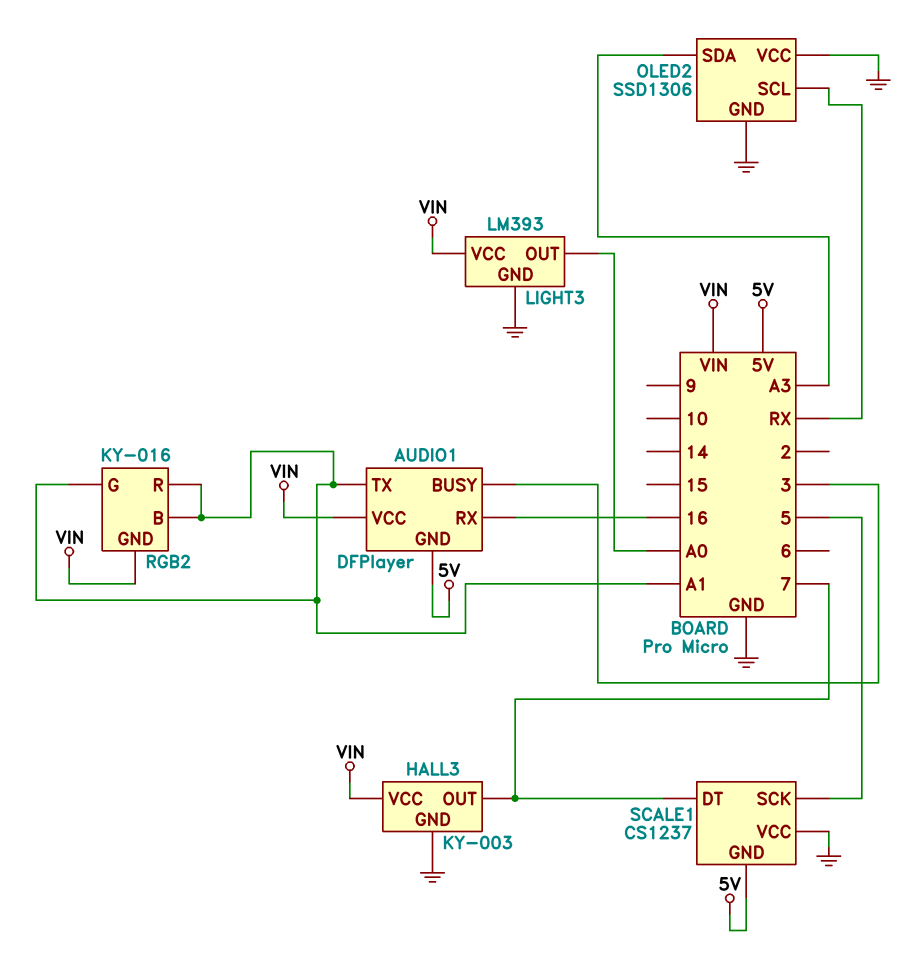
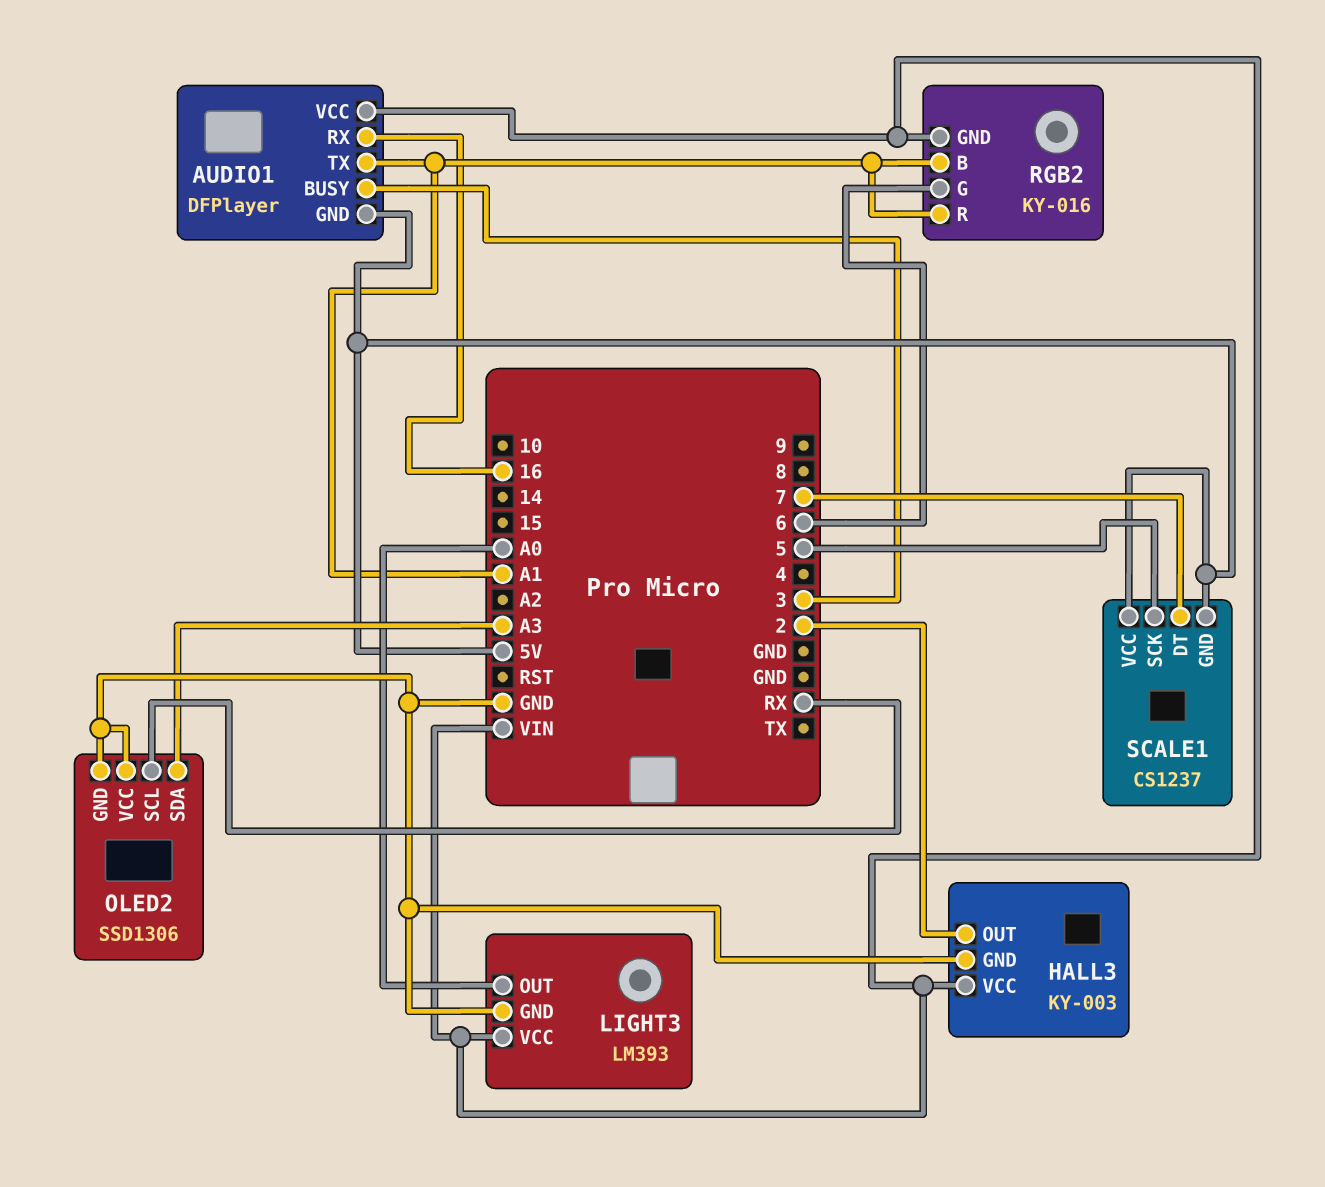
HALL3 pin OUT: 7 -> 2
RGB2 pin G: A1 -> 6
SCALE1 pin VCC: GND -> 5V

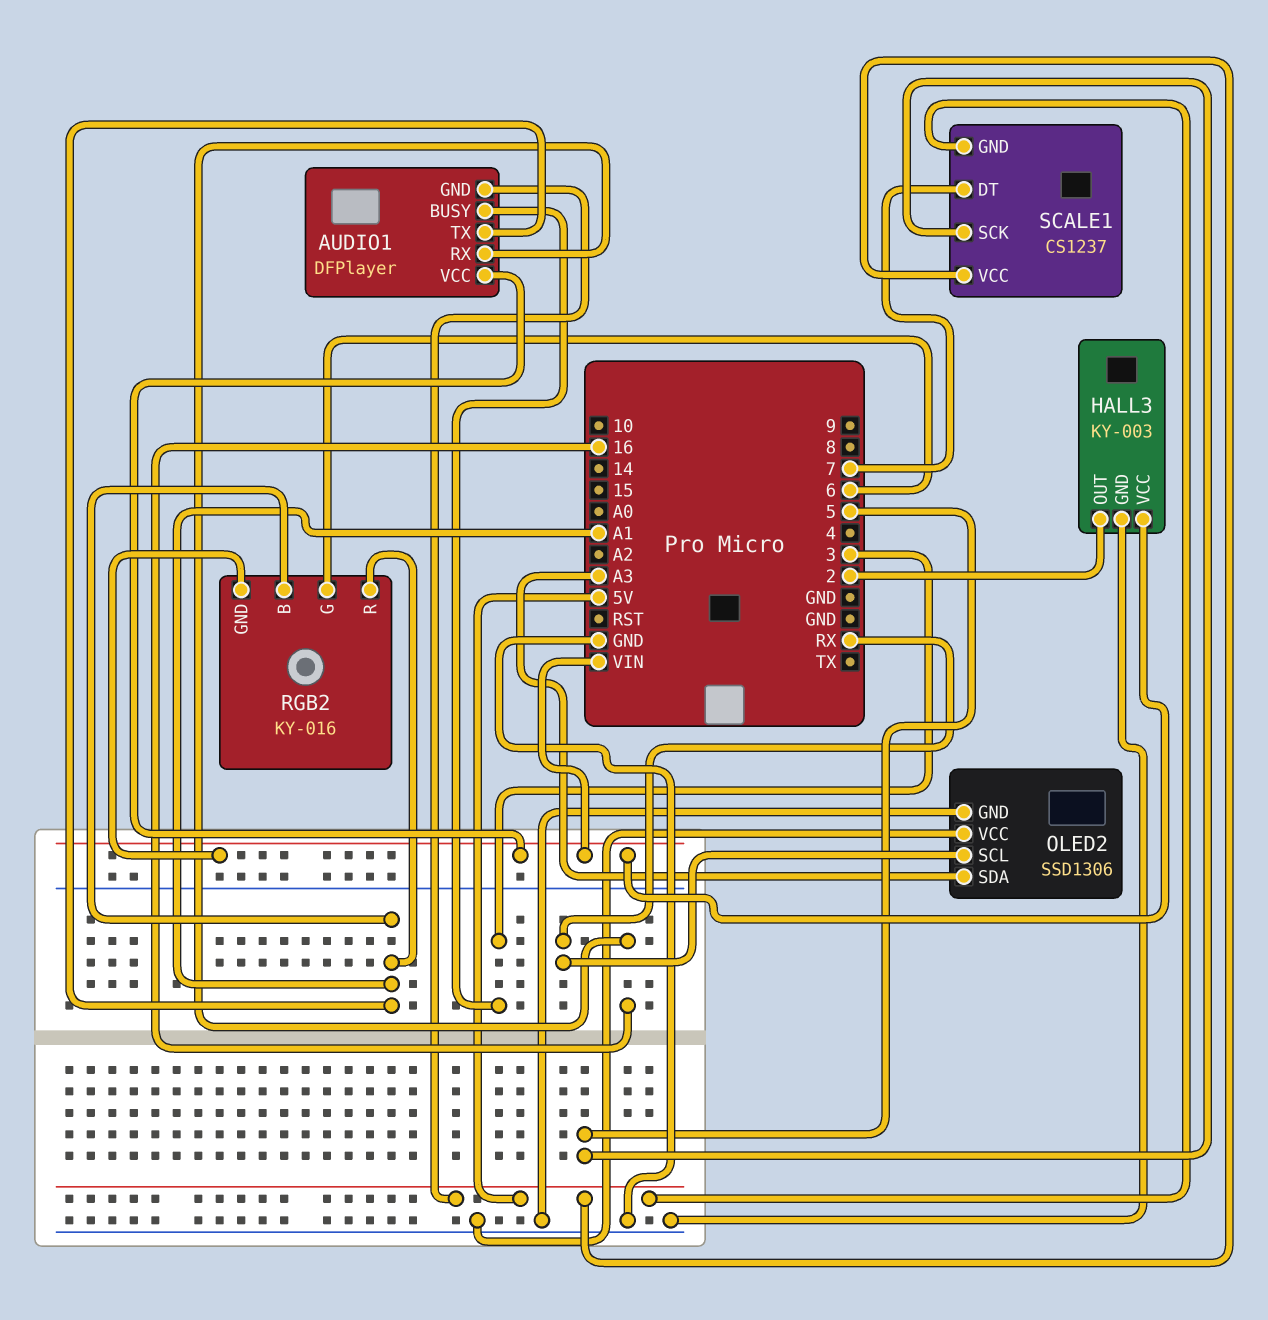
LIGHT3: LM393 -> none
LIGHT3 pin GND: GND -> none
LIGHT3 pin OUT: A0 -> none
LIGHT3 pin VCC: VIN -> none

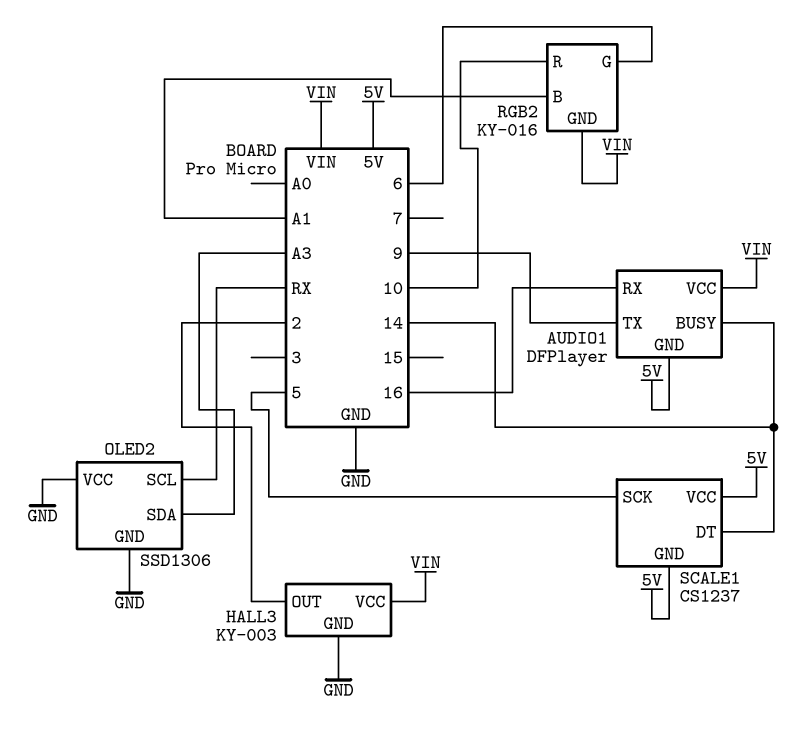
AUDIO1 pin BUSY: 3 -> 14
AUDIO1 pin TX: A1 -> 9
RGB2 pin R: A1 -> 10
SCALE1 pin DT: 7 -> 14

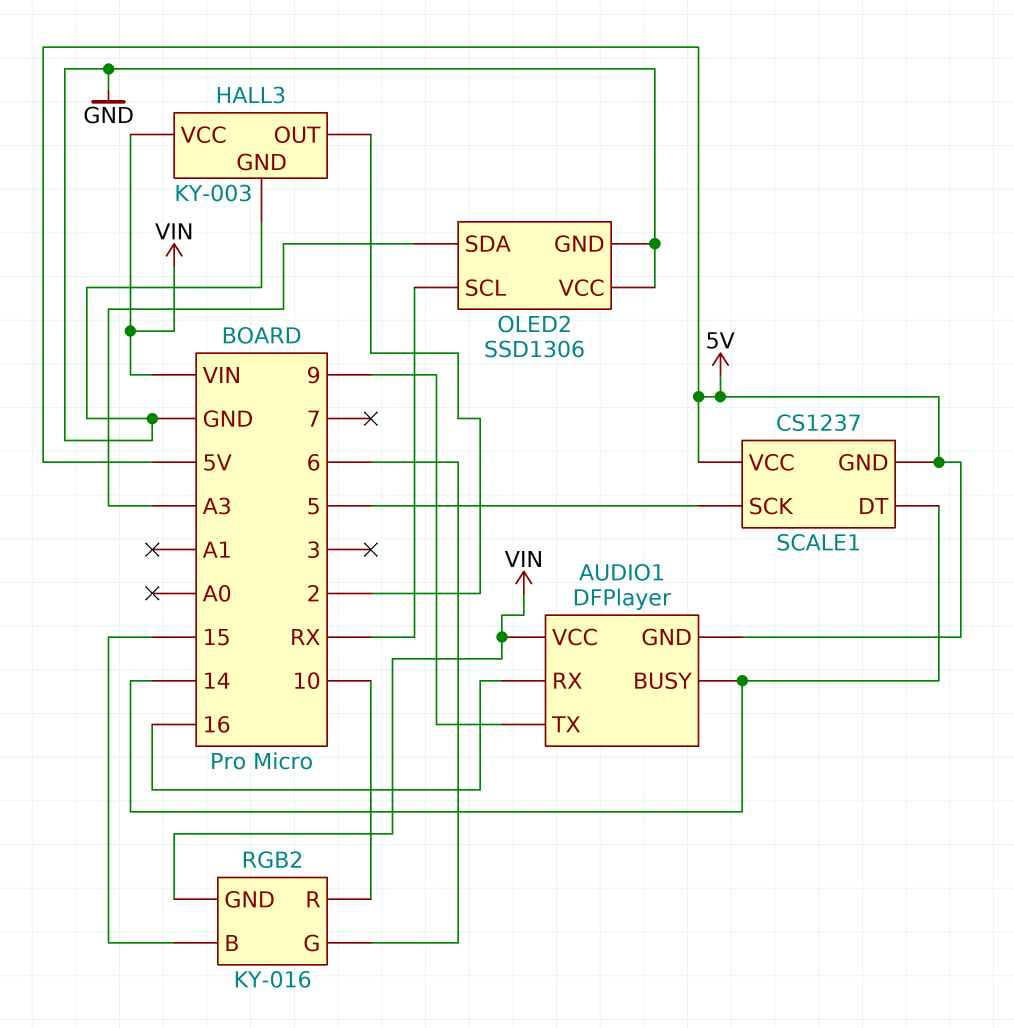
RGB2 pin B: A1 -> 15

